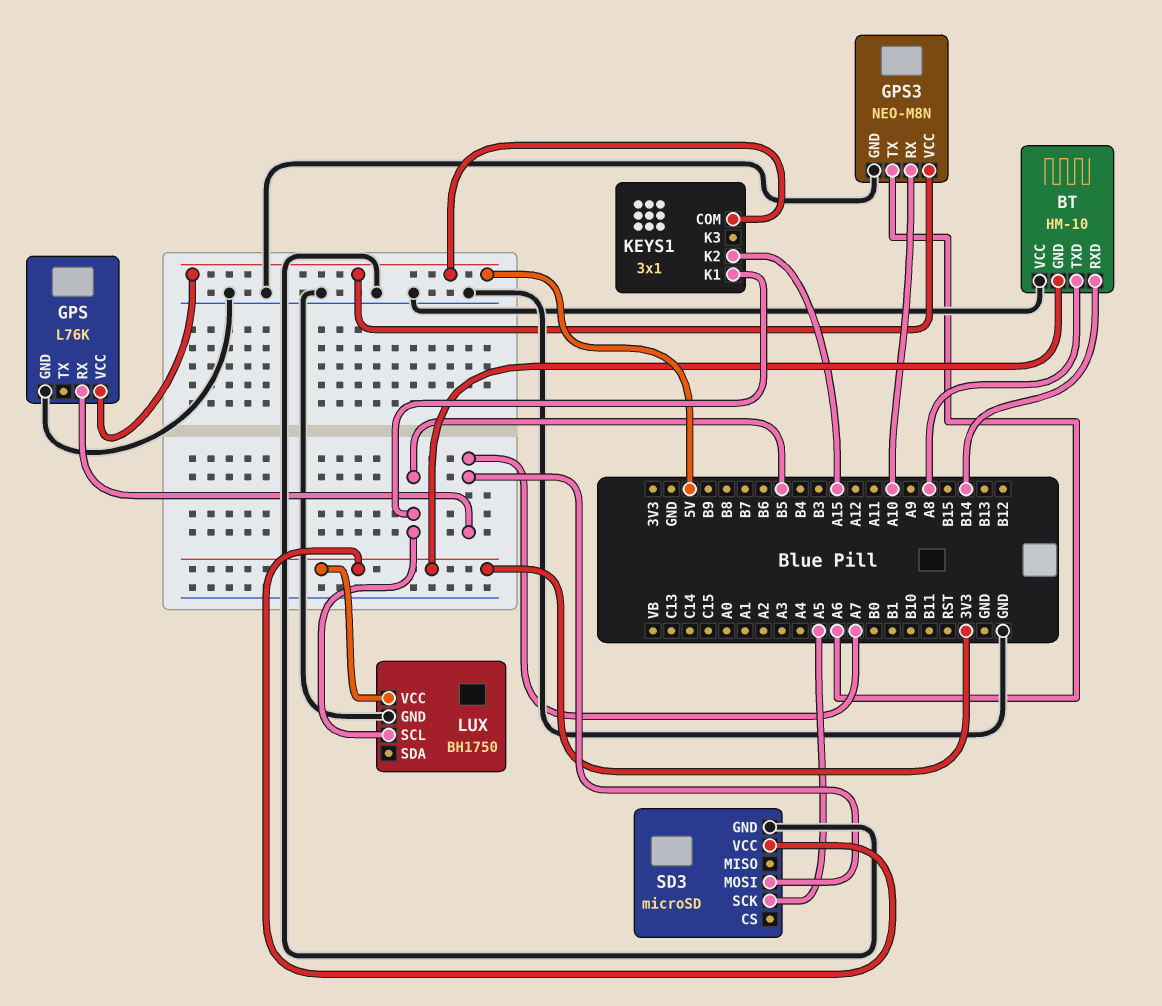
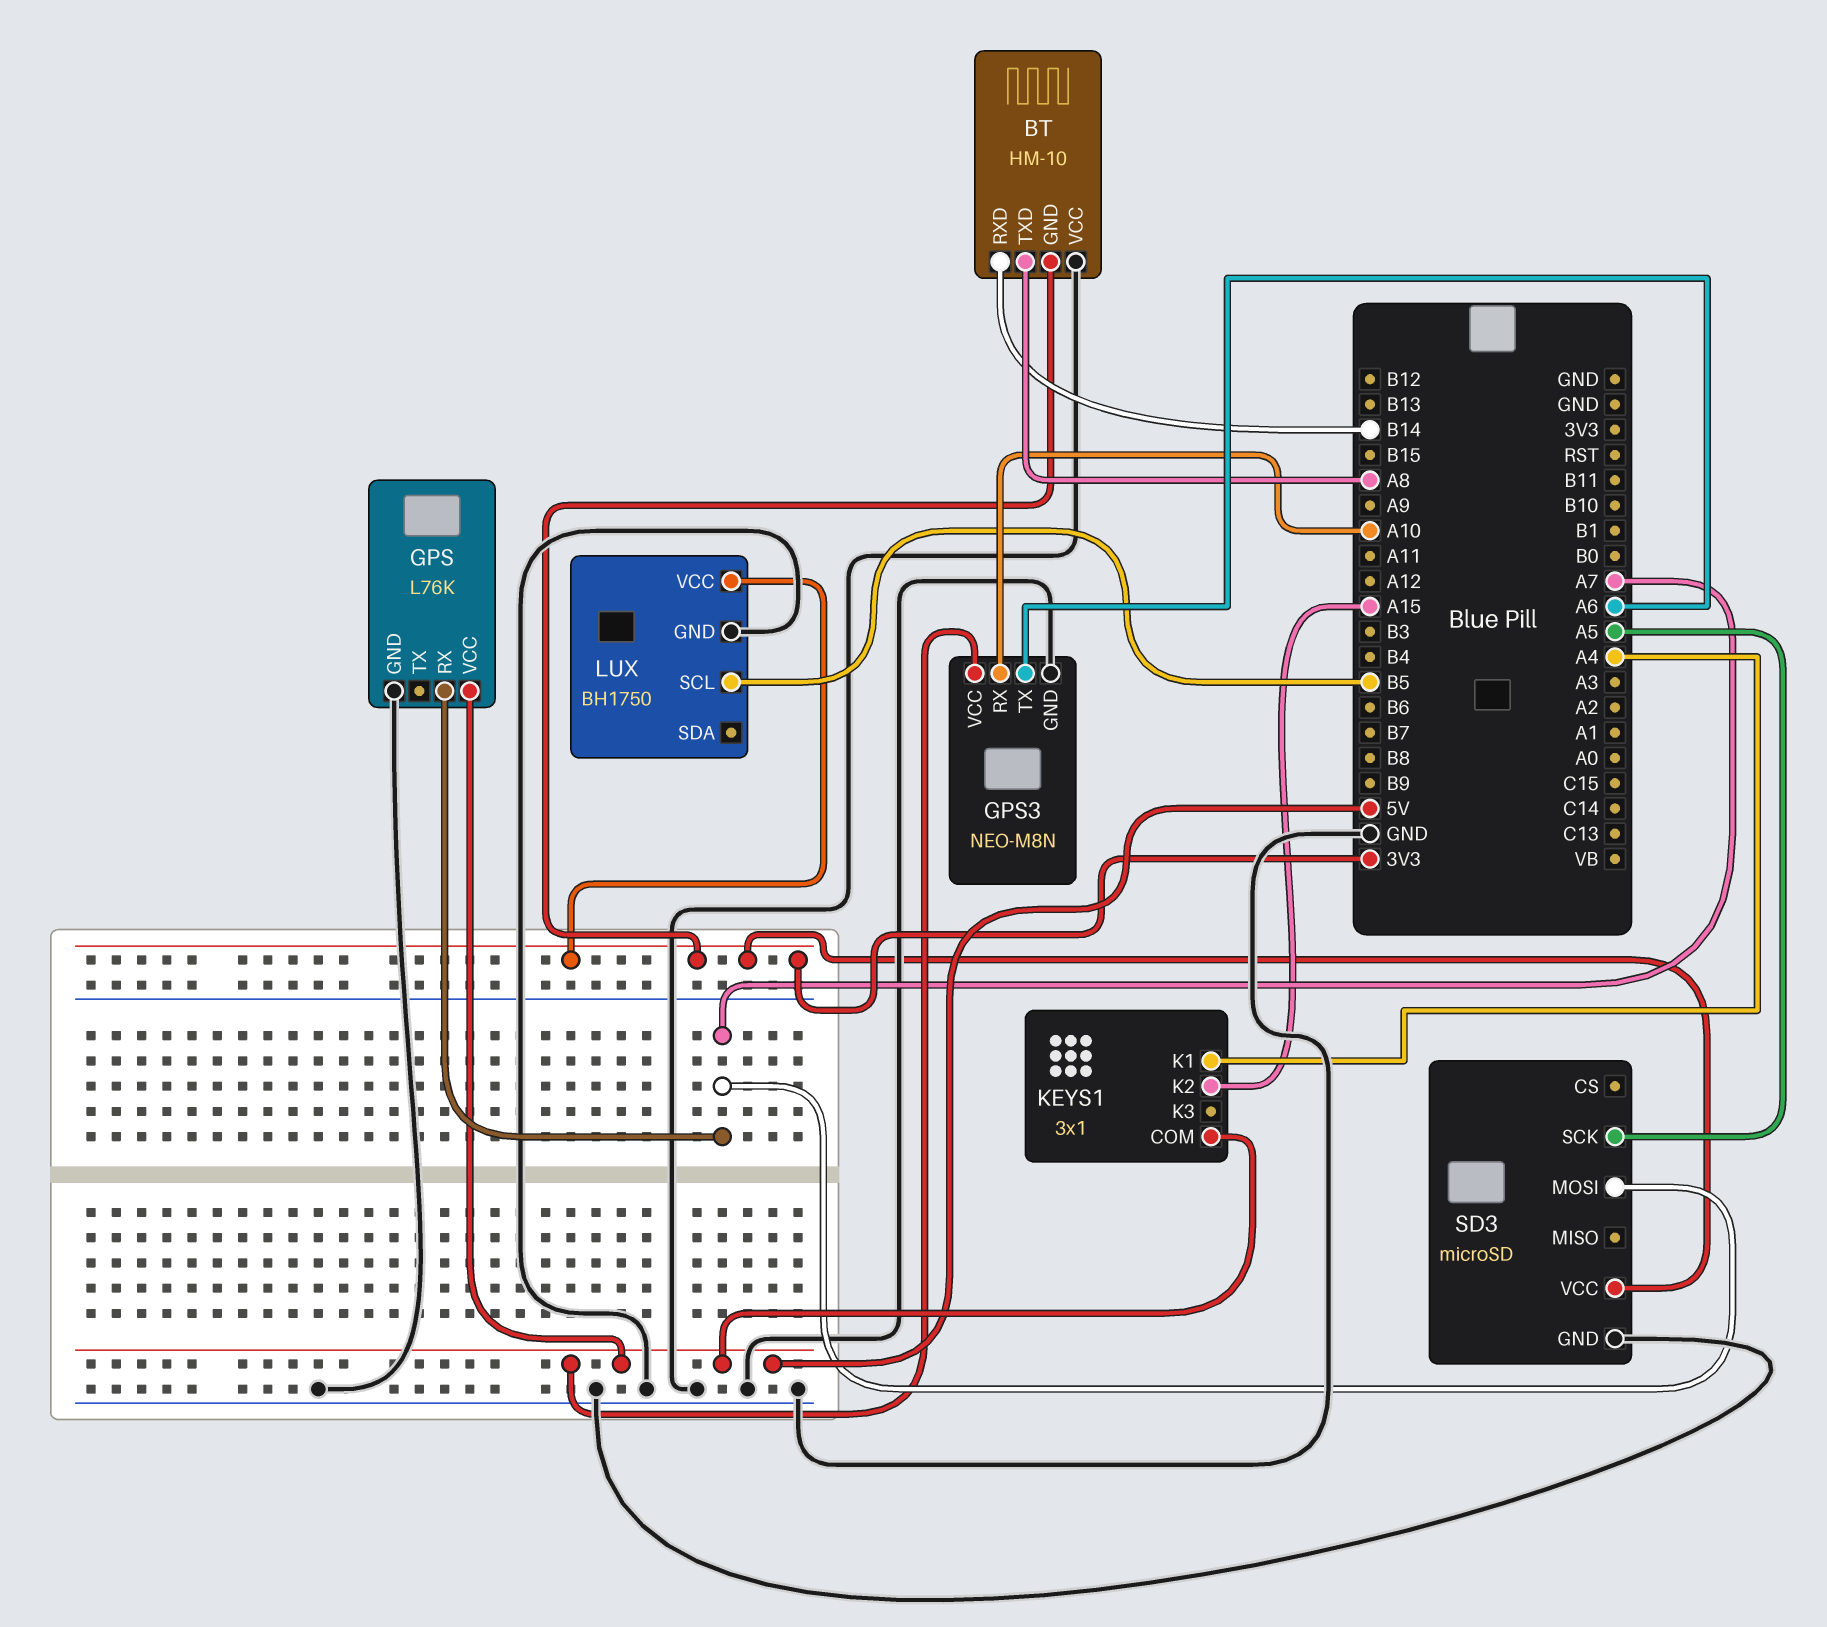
KEYS1 pin K1: B5 -> A4

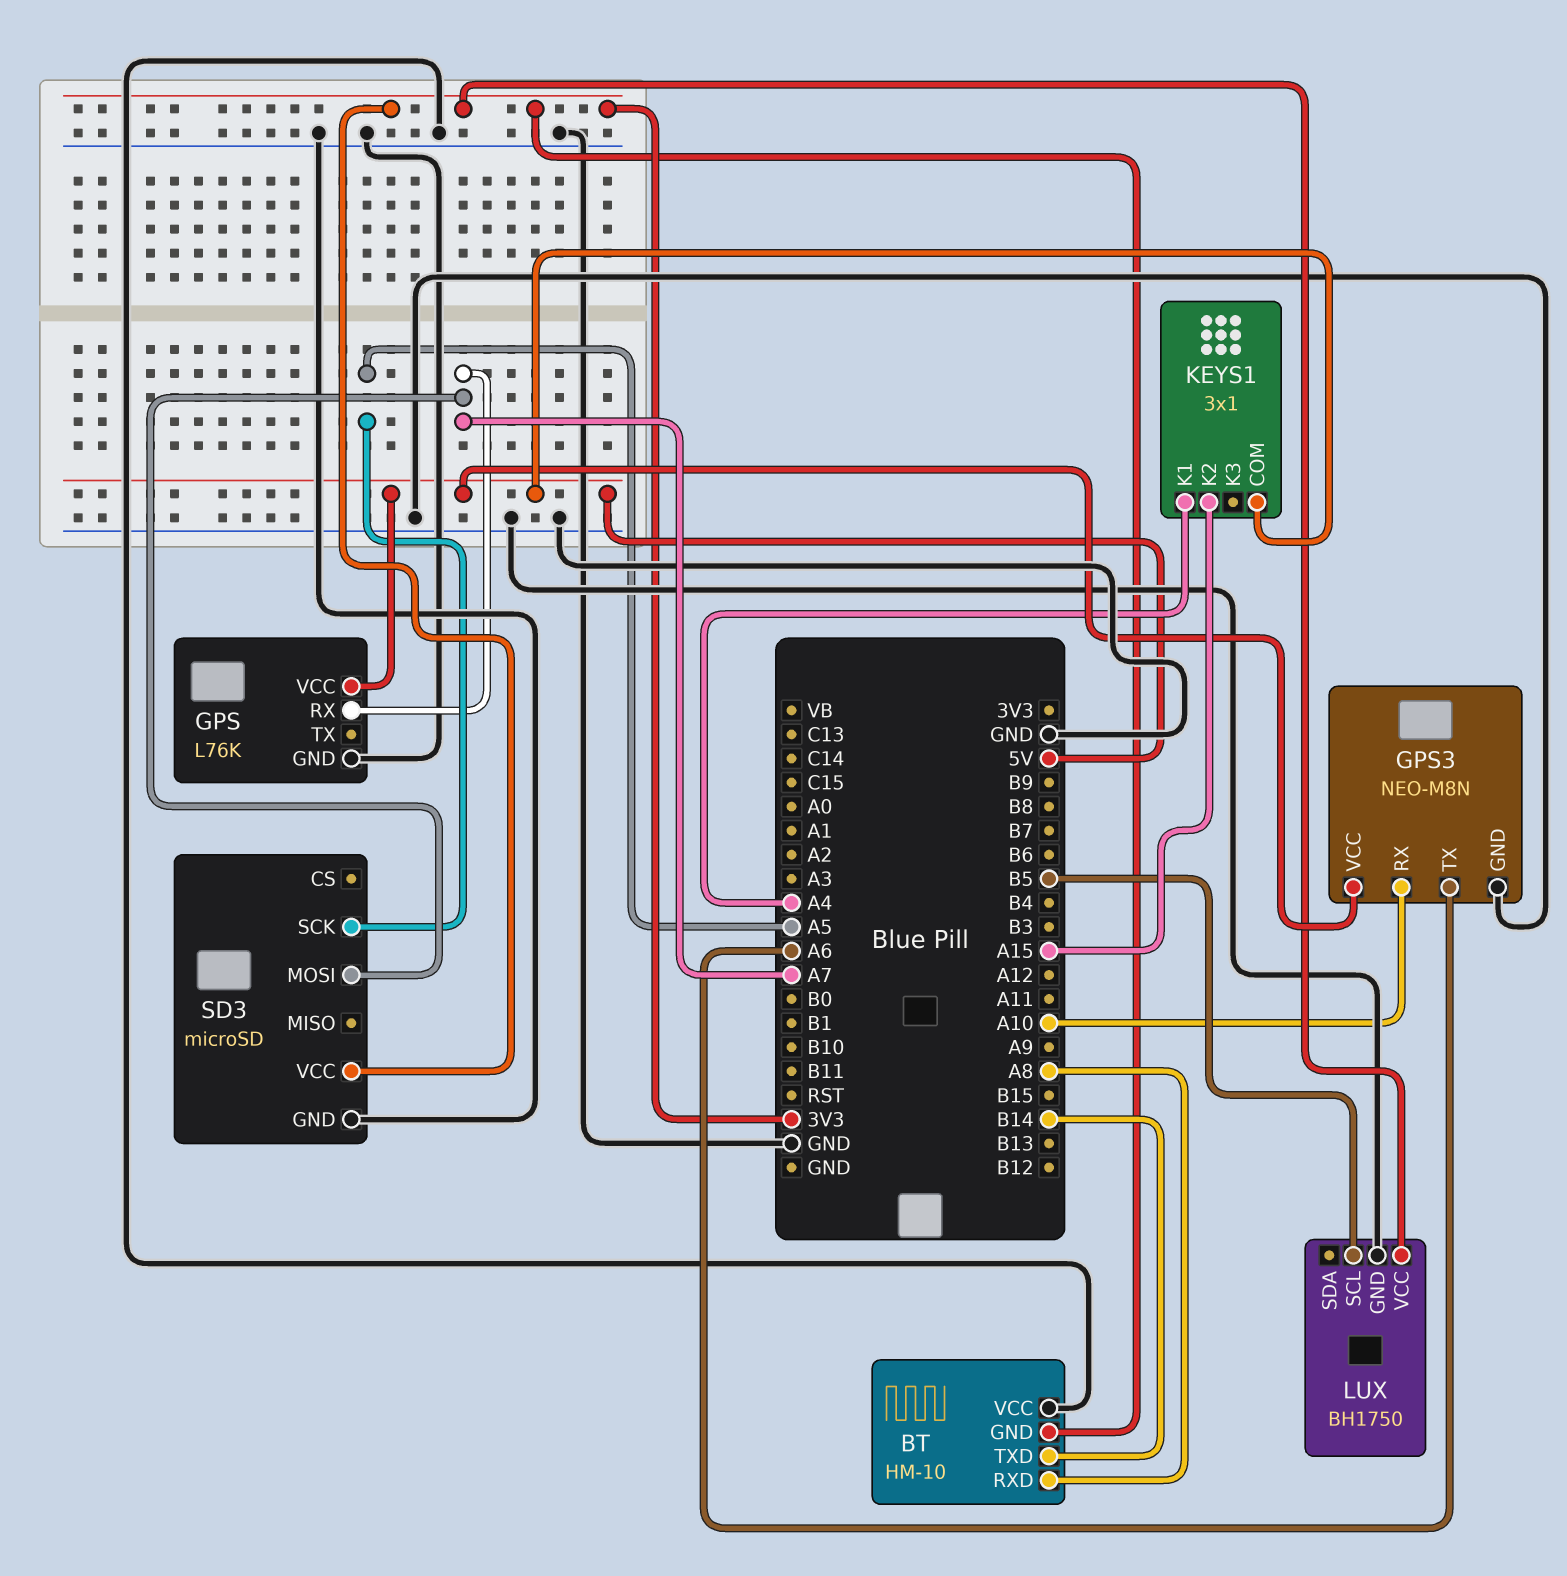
BT pin RXD: B14 -> A8
BT pin TXD: A8 -> B14

